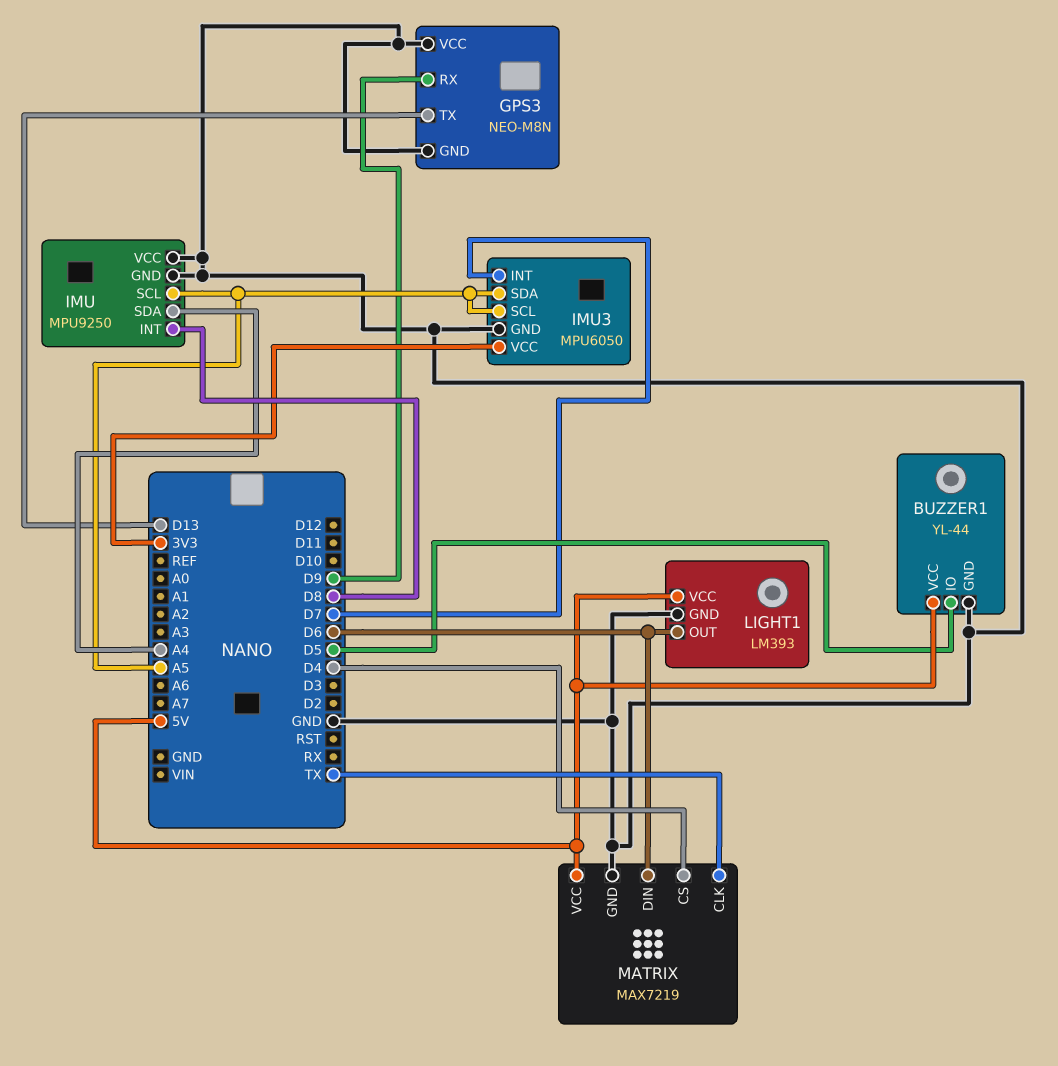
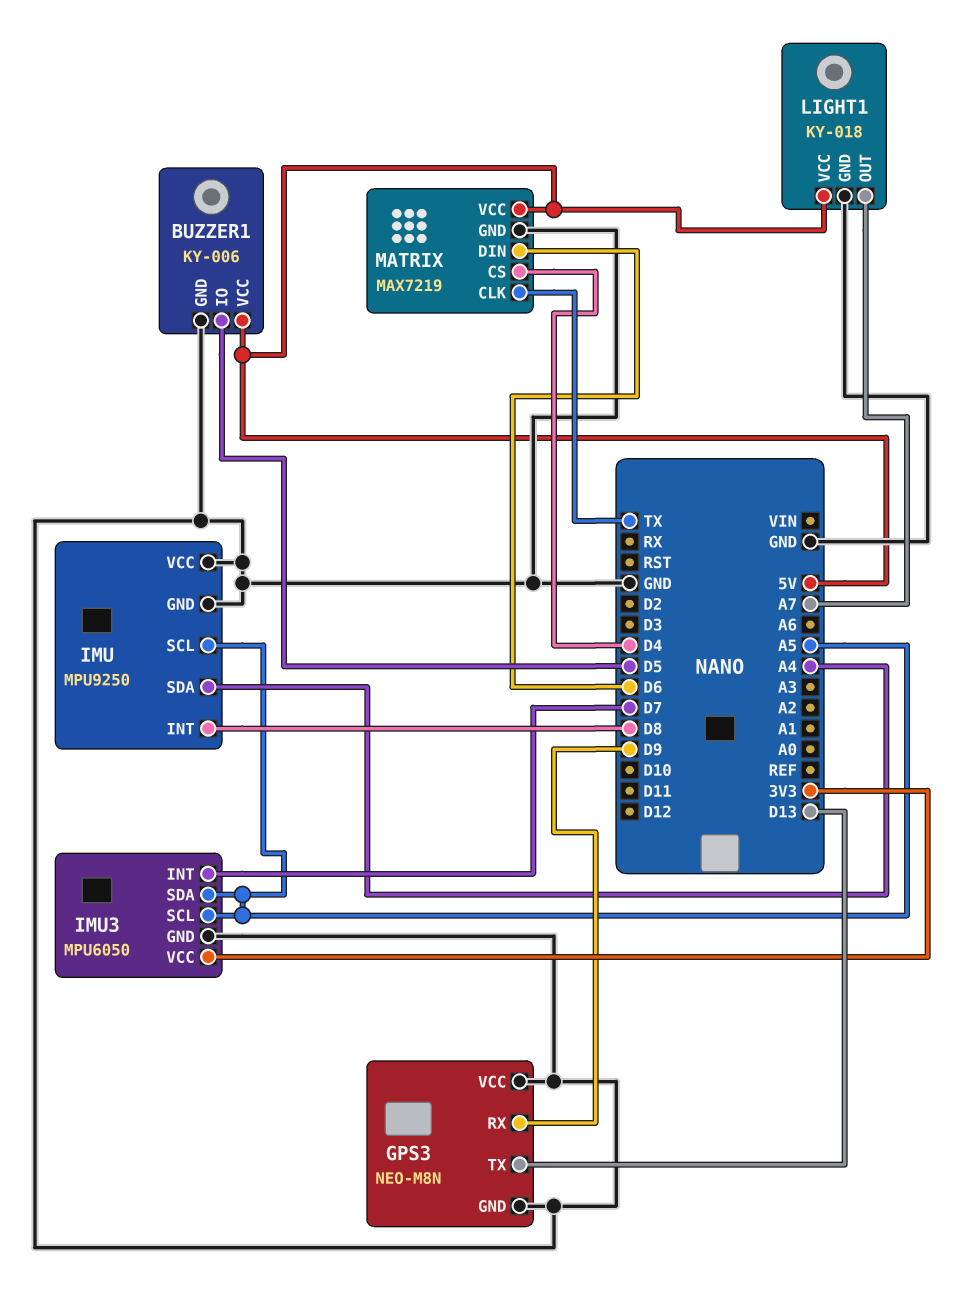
BUZZER1: YL-44 -> KY-006
LIGHT1: LM393 -> KY-018
LIGHT1 pin OUT: D6 -> A7

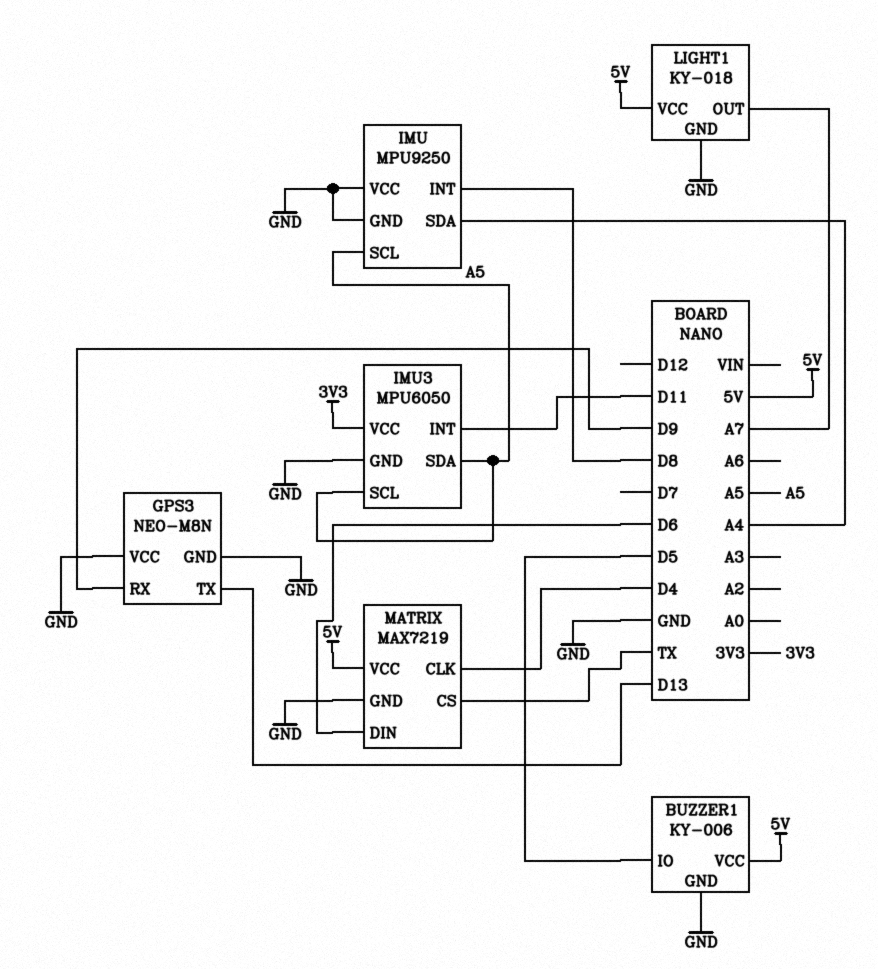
IMU3 pin INT: D7 -> D11
MATRIX pin CLK: TX -> D4
MATRIX pin CS: D4 -> TX

